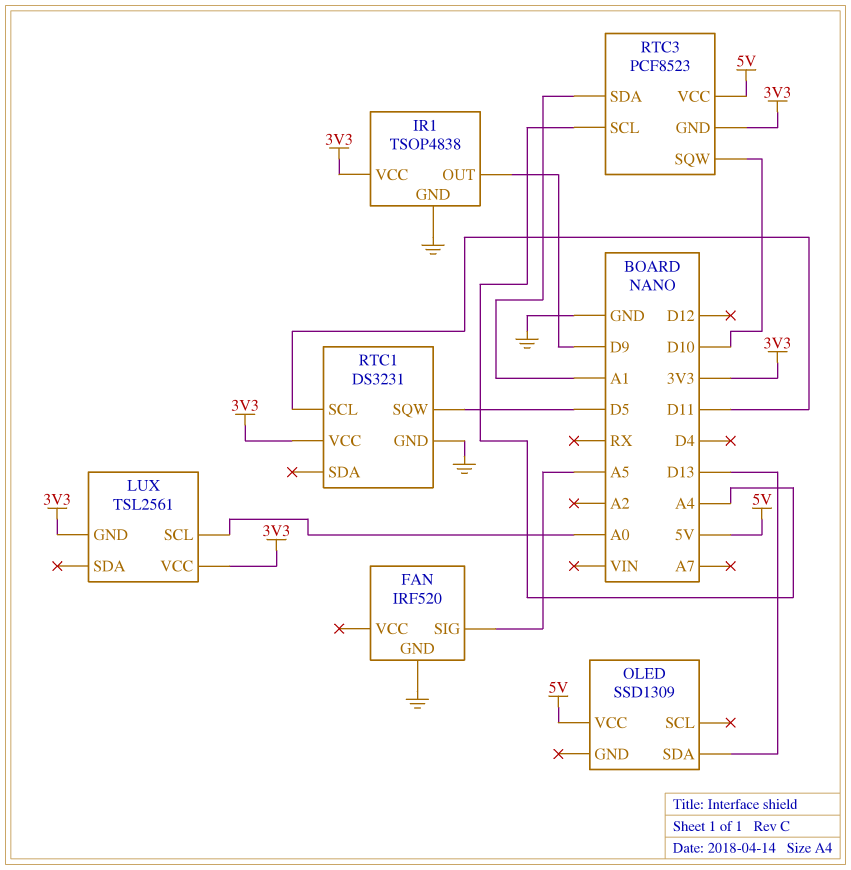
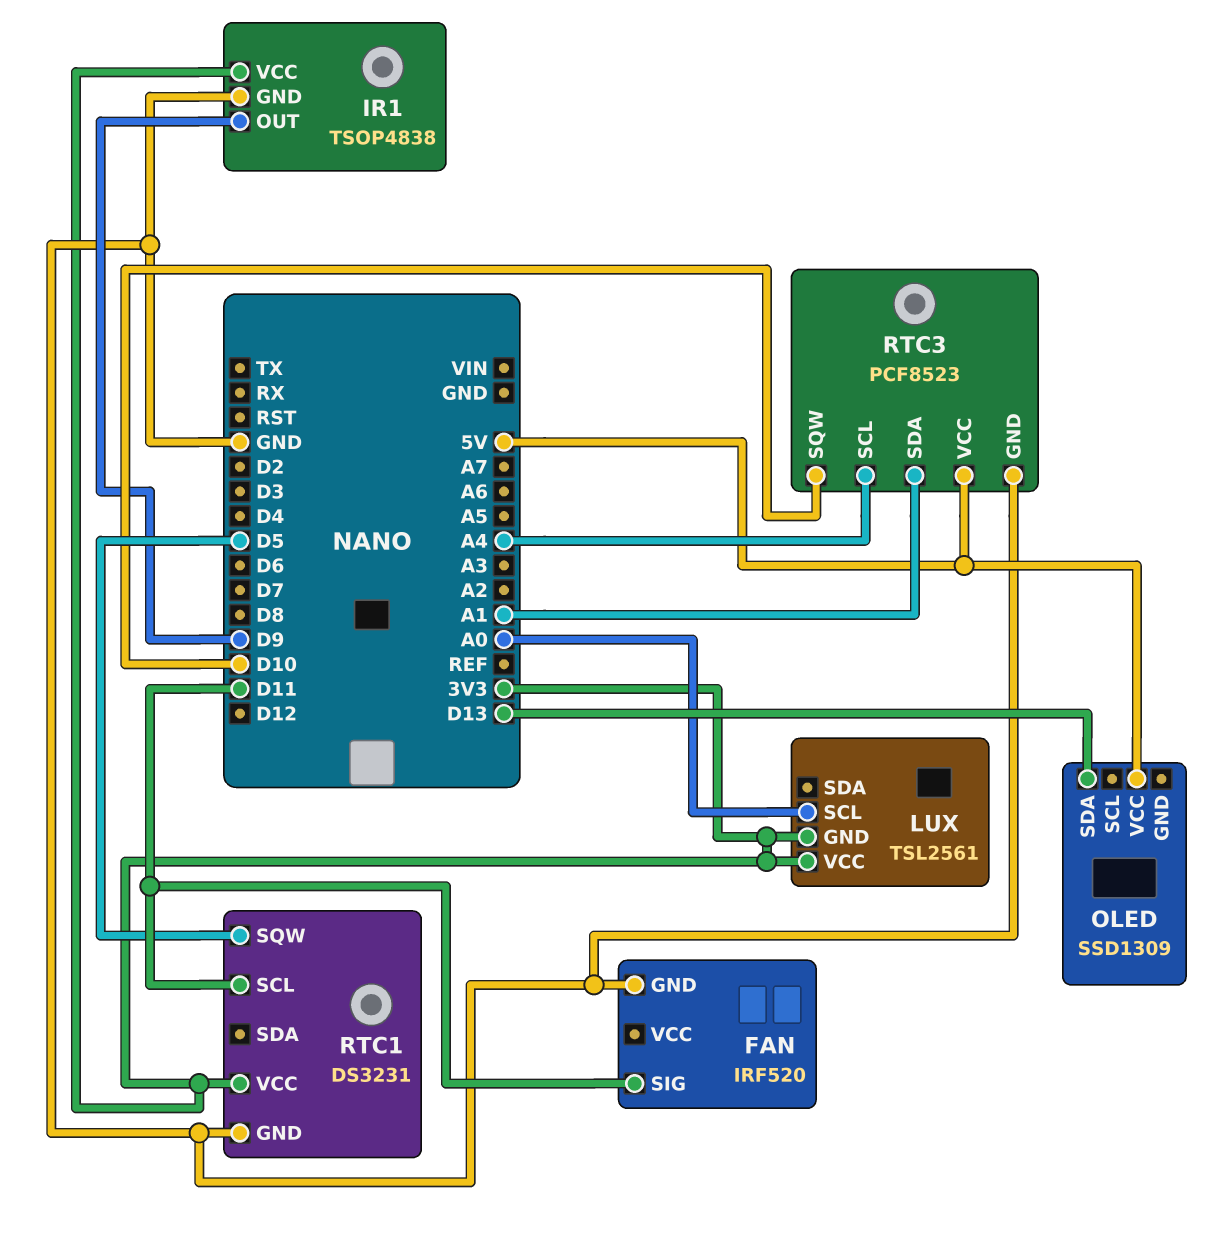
FAN pin SIG: A5 -> D11
RTC3 pin GND: 3V3 -> GND

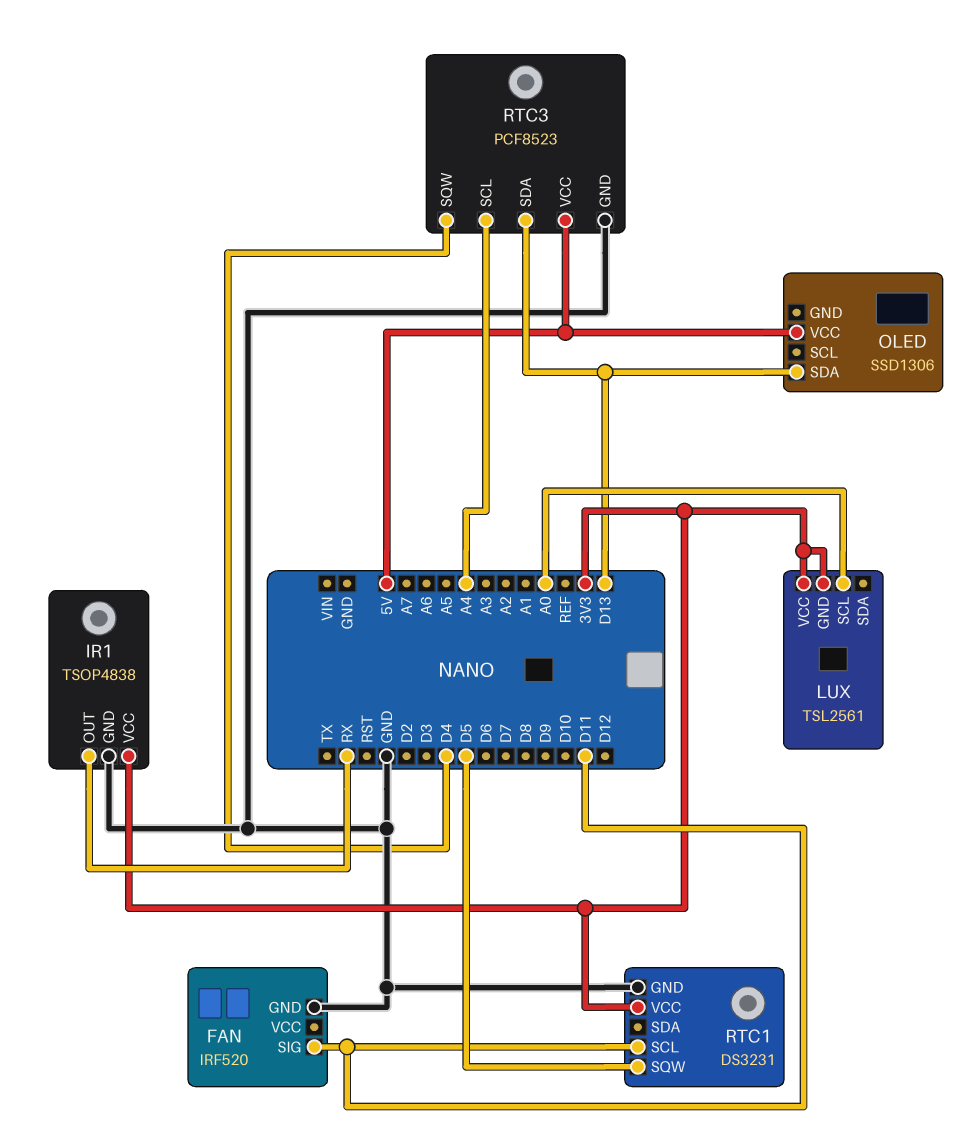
IR1 pin OUT: D9 -> RX
OLED: SSD1309 -> SSD1306
RTC3 pin SDA: A1 -> D13
RTC3 pin SQW: D10 -> D4

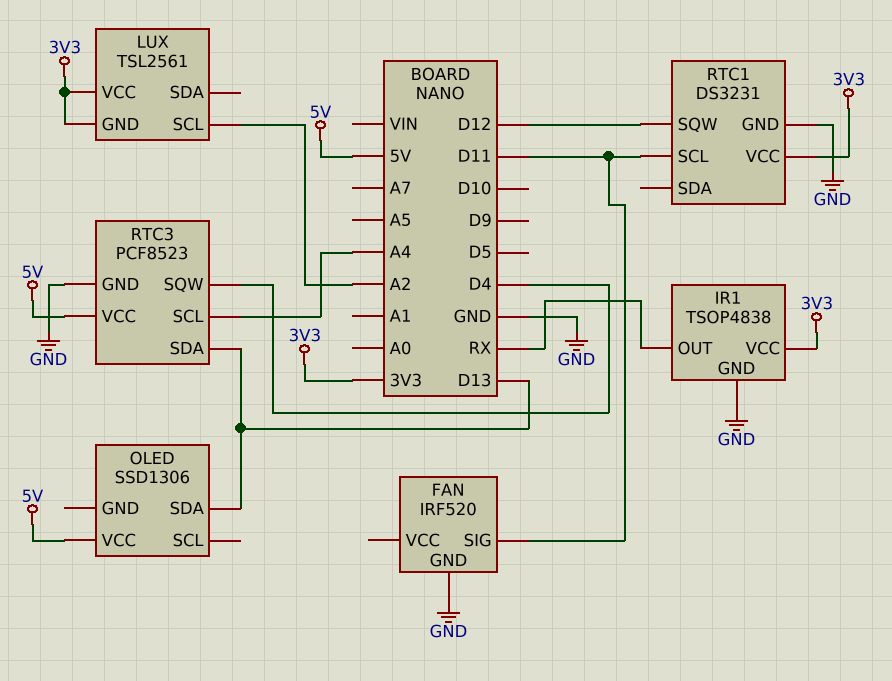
LUX pin SCL: A0 -> A2
RTC1 pin SQW: D5 -> D12

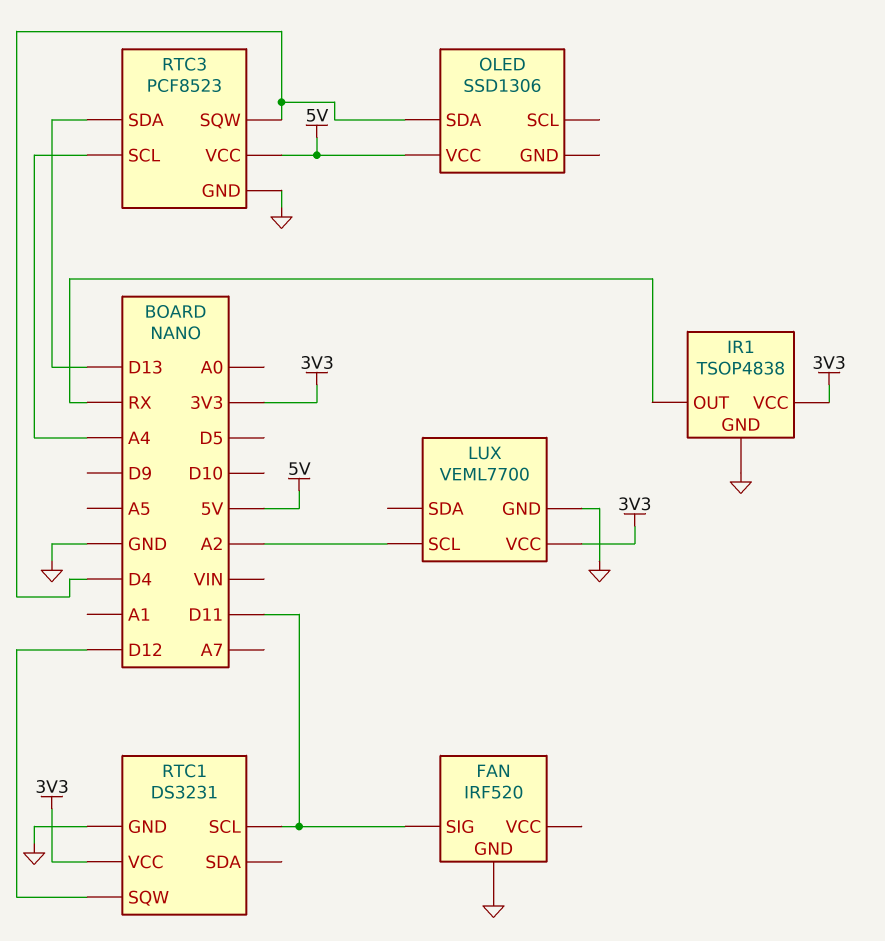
LUX: TSL2561 -> VEML7700
LUX pin GND: 3V3 -> GND
OLED pin SDA: D13 -> D4

